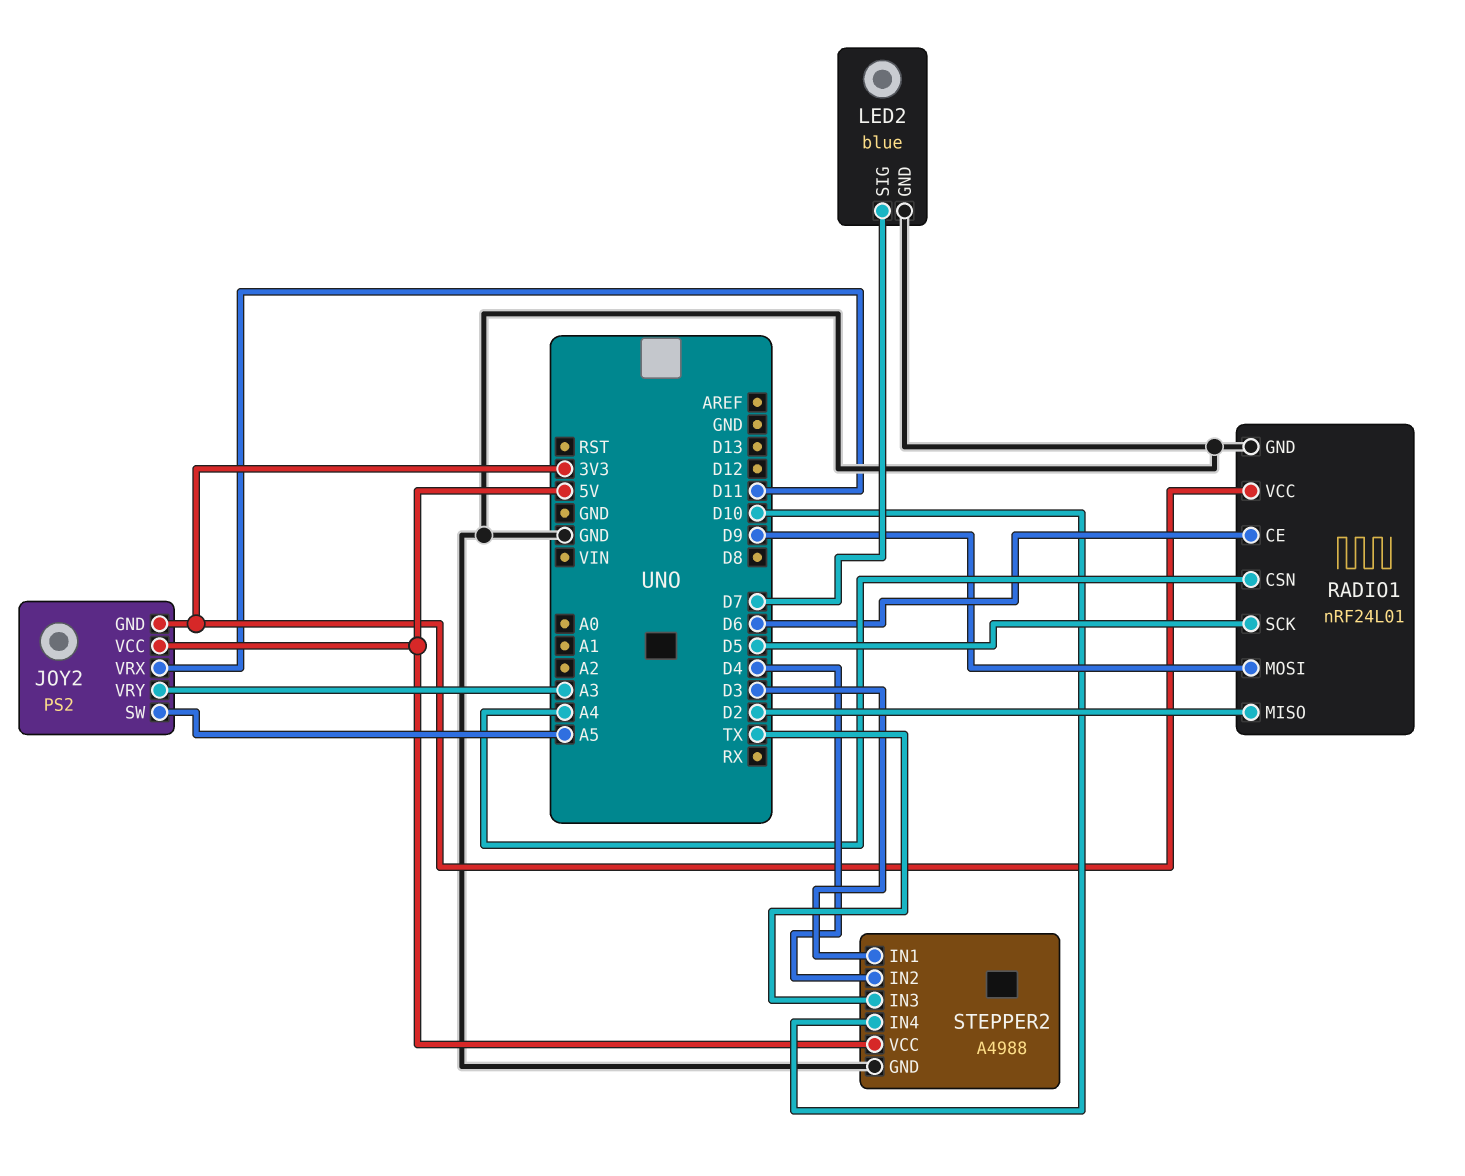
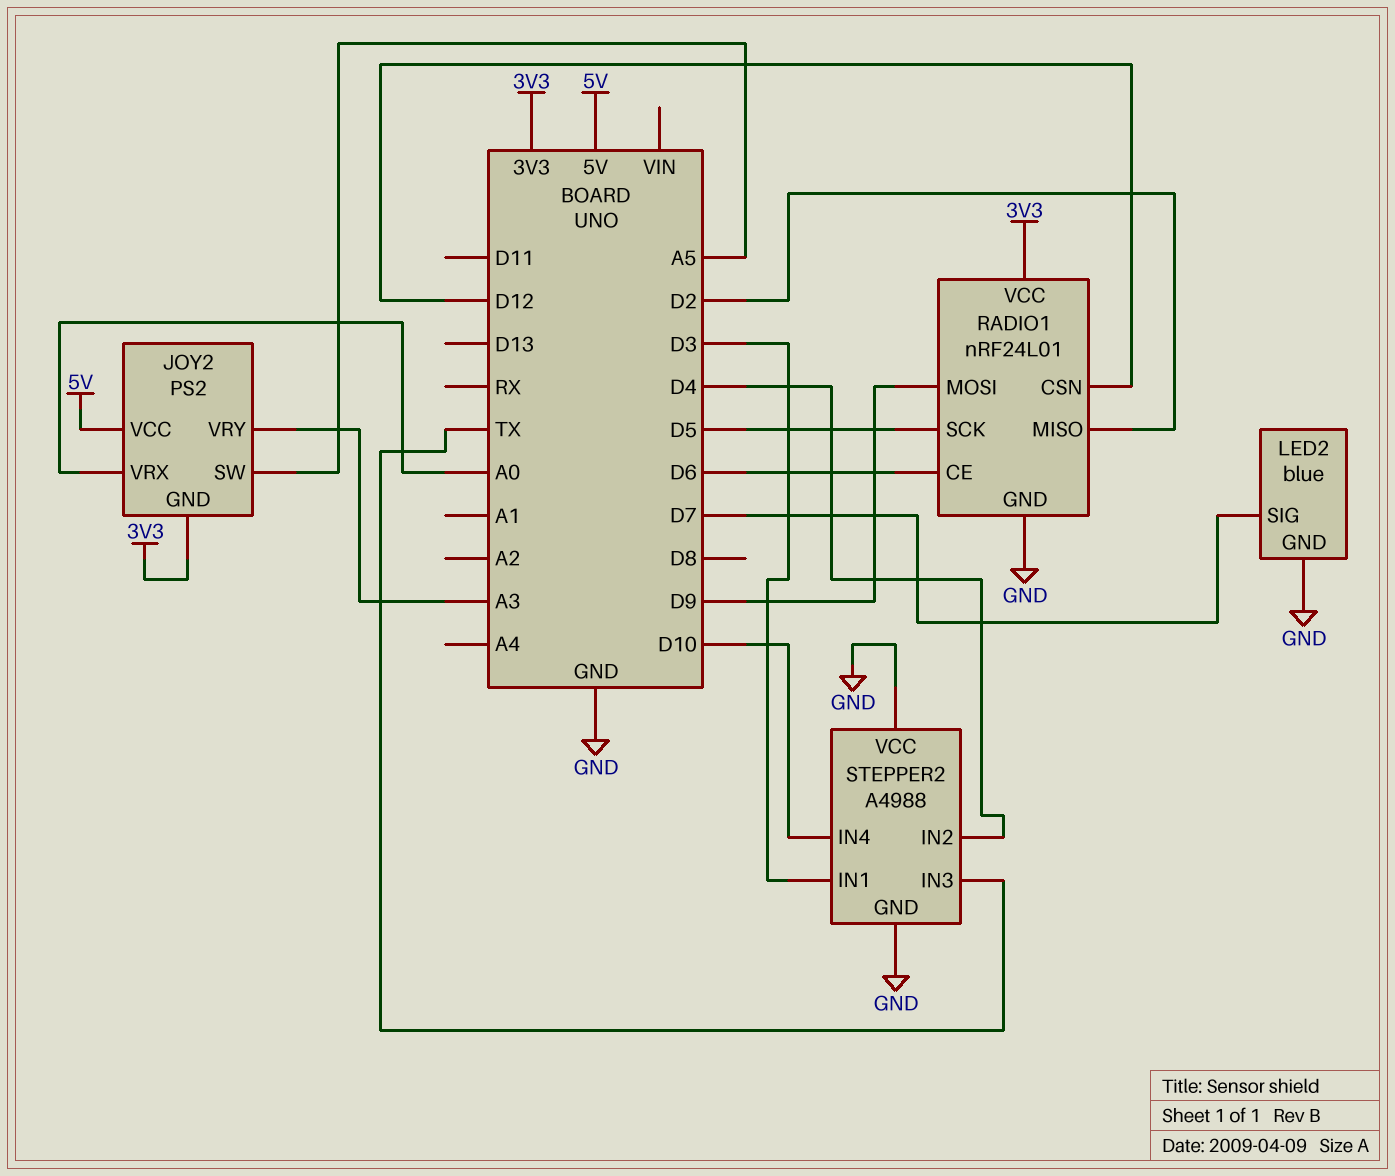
JOY2 pin VRX: D11 -> A0
RADIO1 pin CSN: A4 -> D12
STEPPER2 pin VCC: 5V -> GND

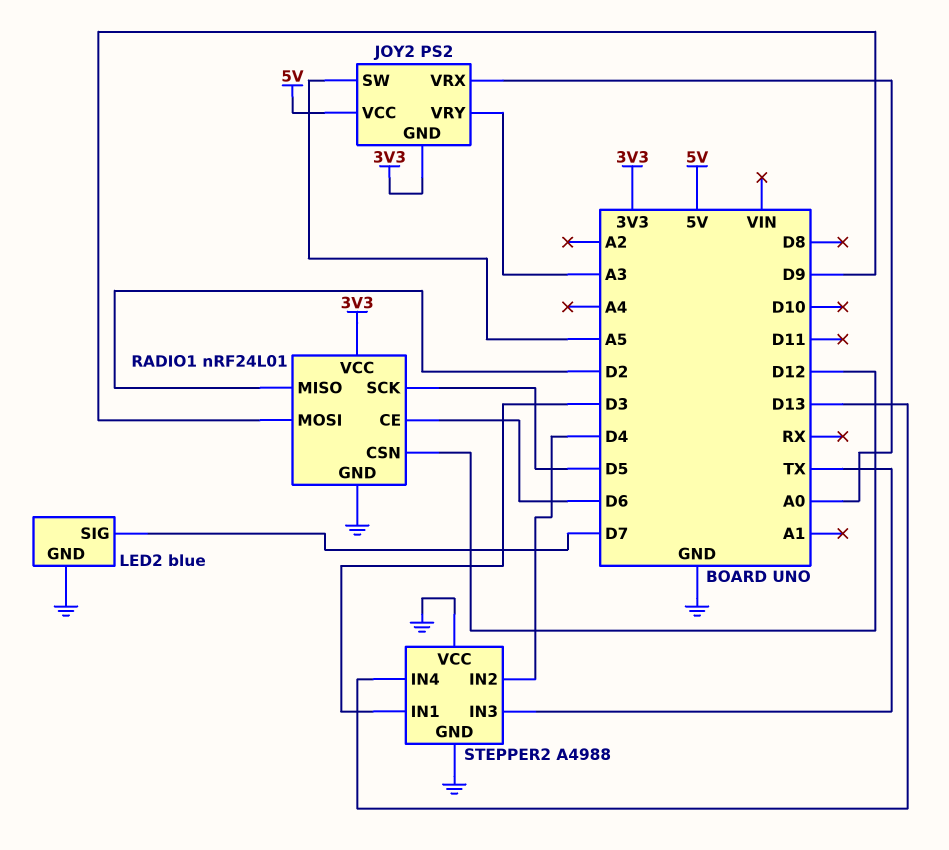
STEPPER2 pin IN4: D10 -> D13

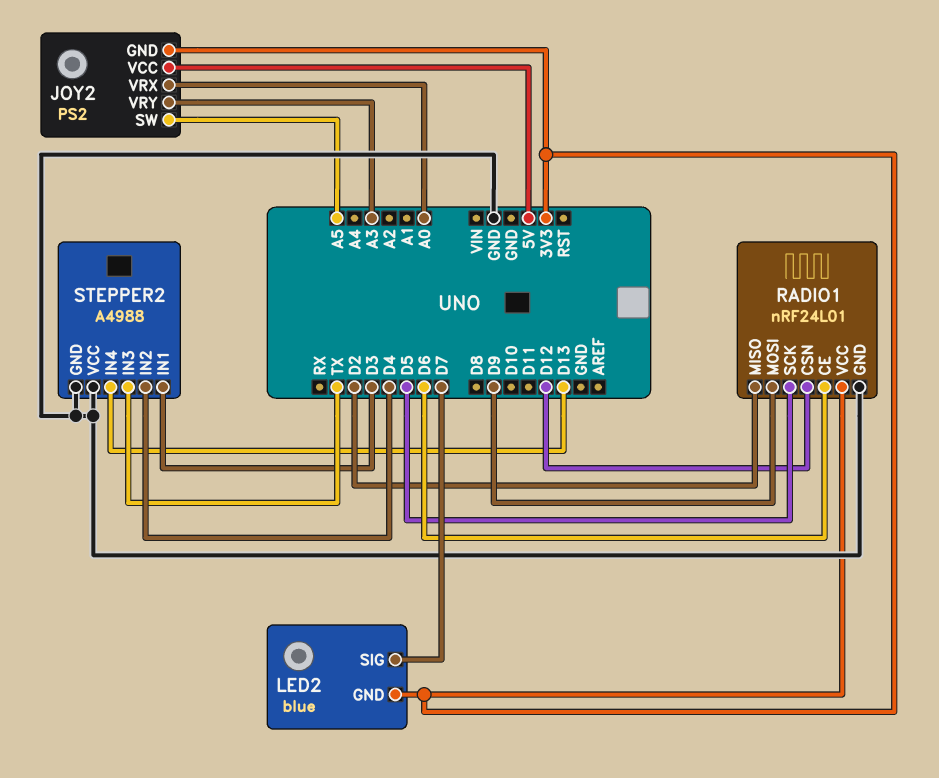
LED2 pin GND: GND -> 3V3

